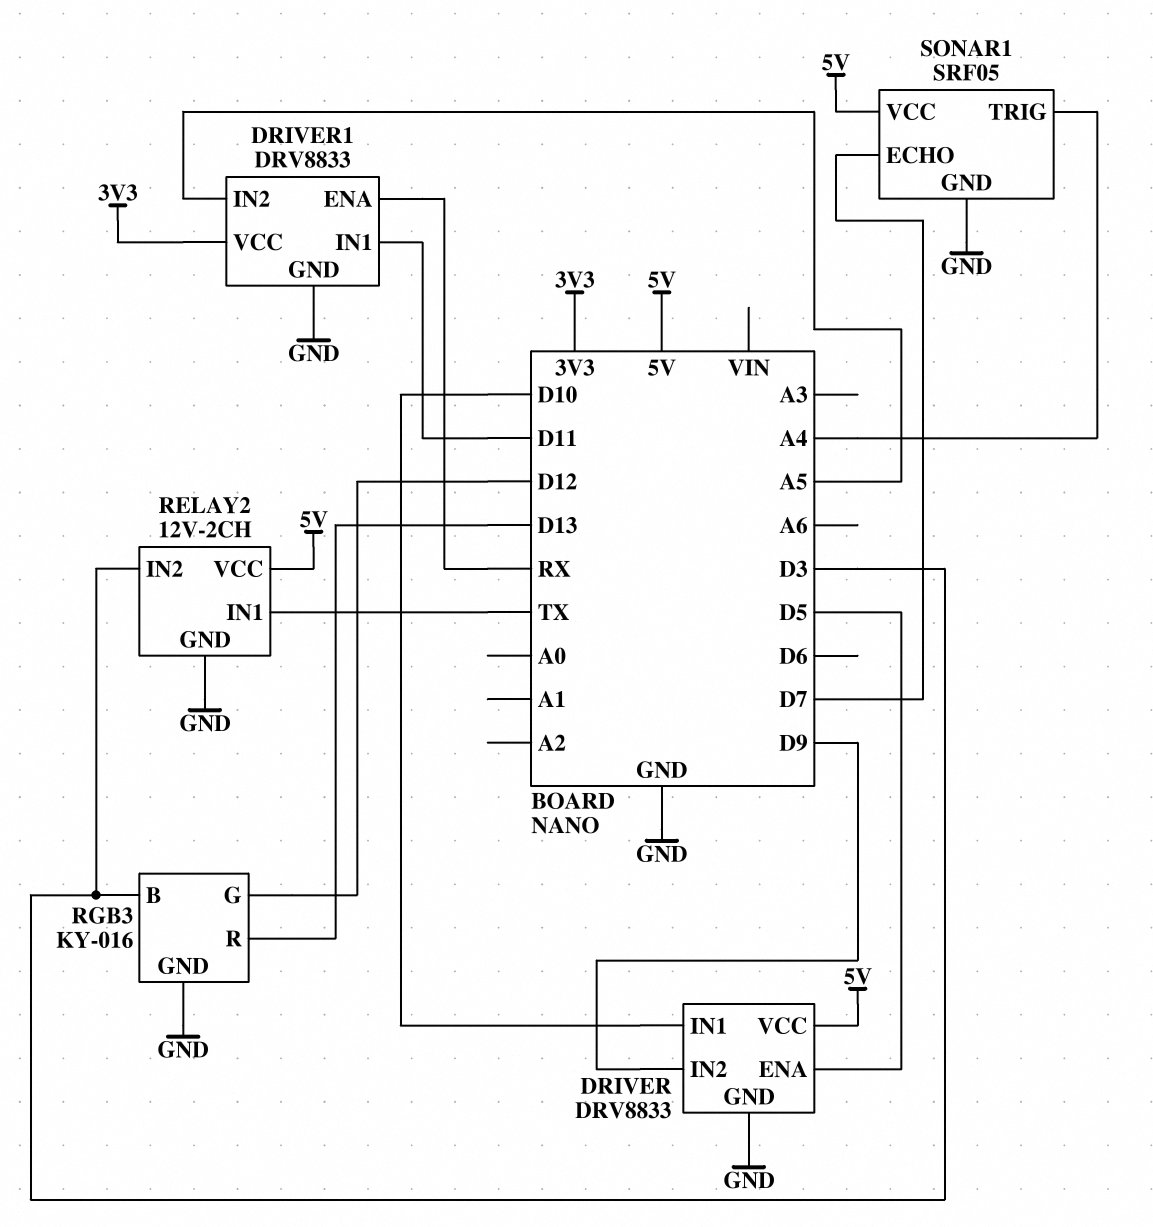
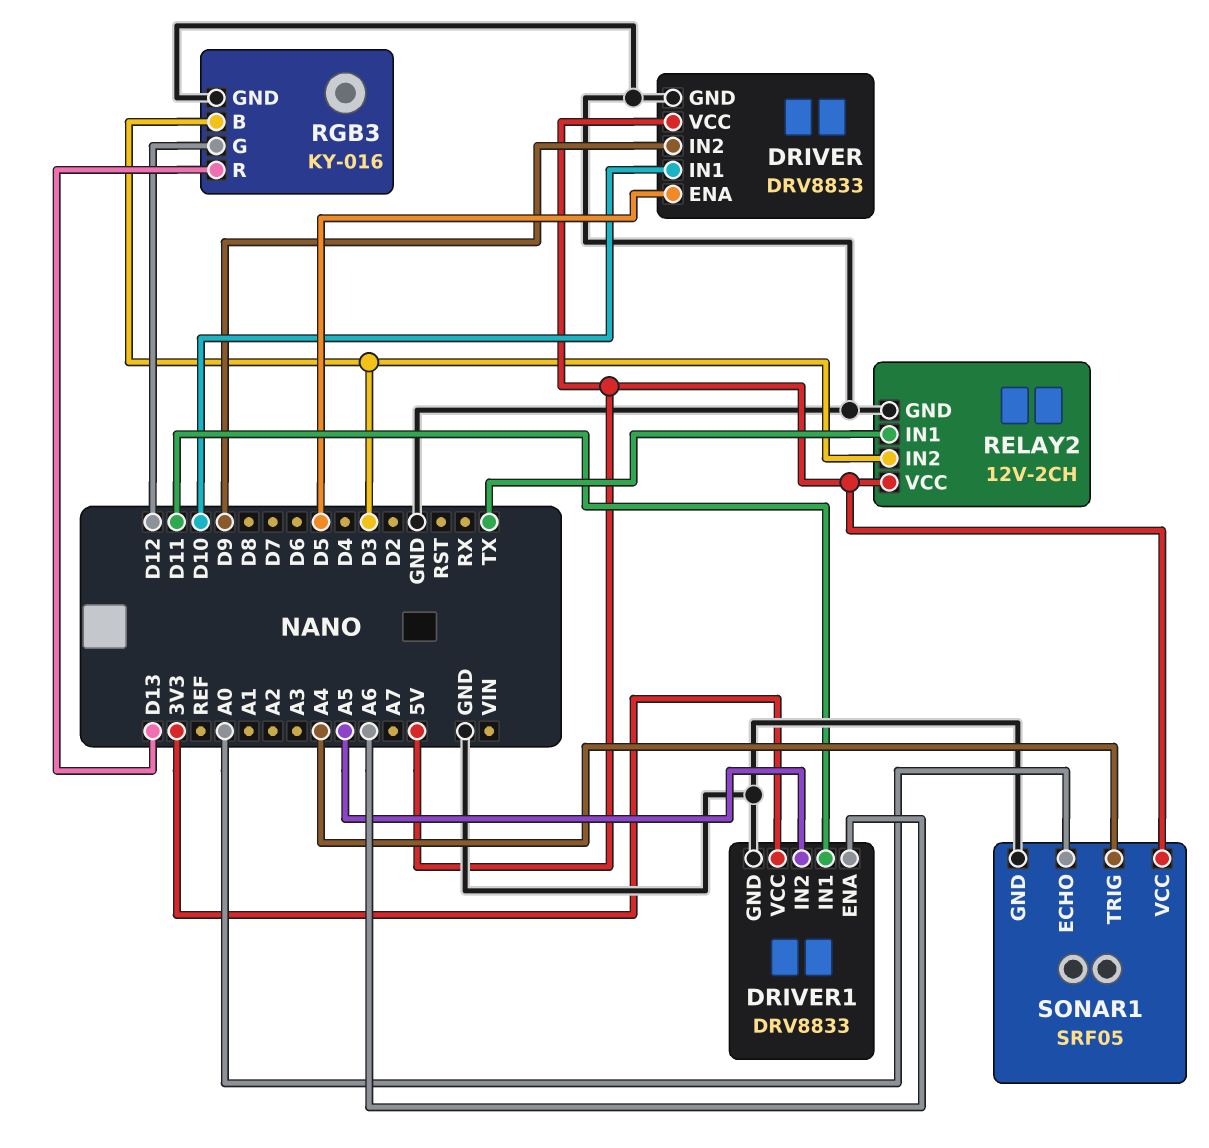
DRIVER1 pin ENA: RX -> A6
SONAR1 pin ECHO: D7 -> A0

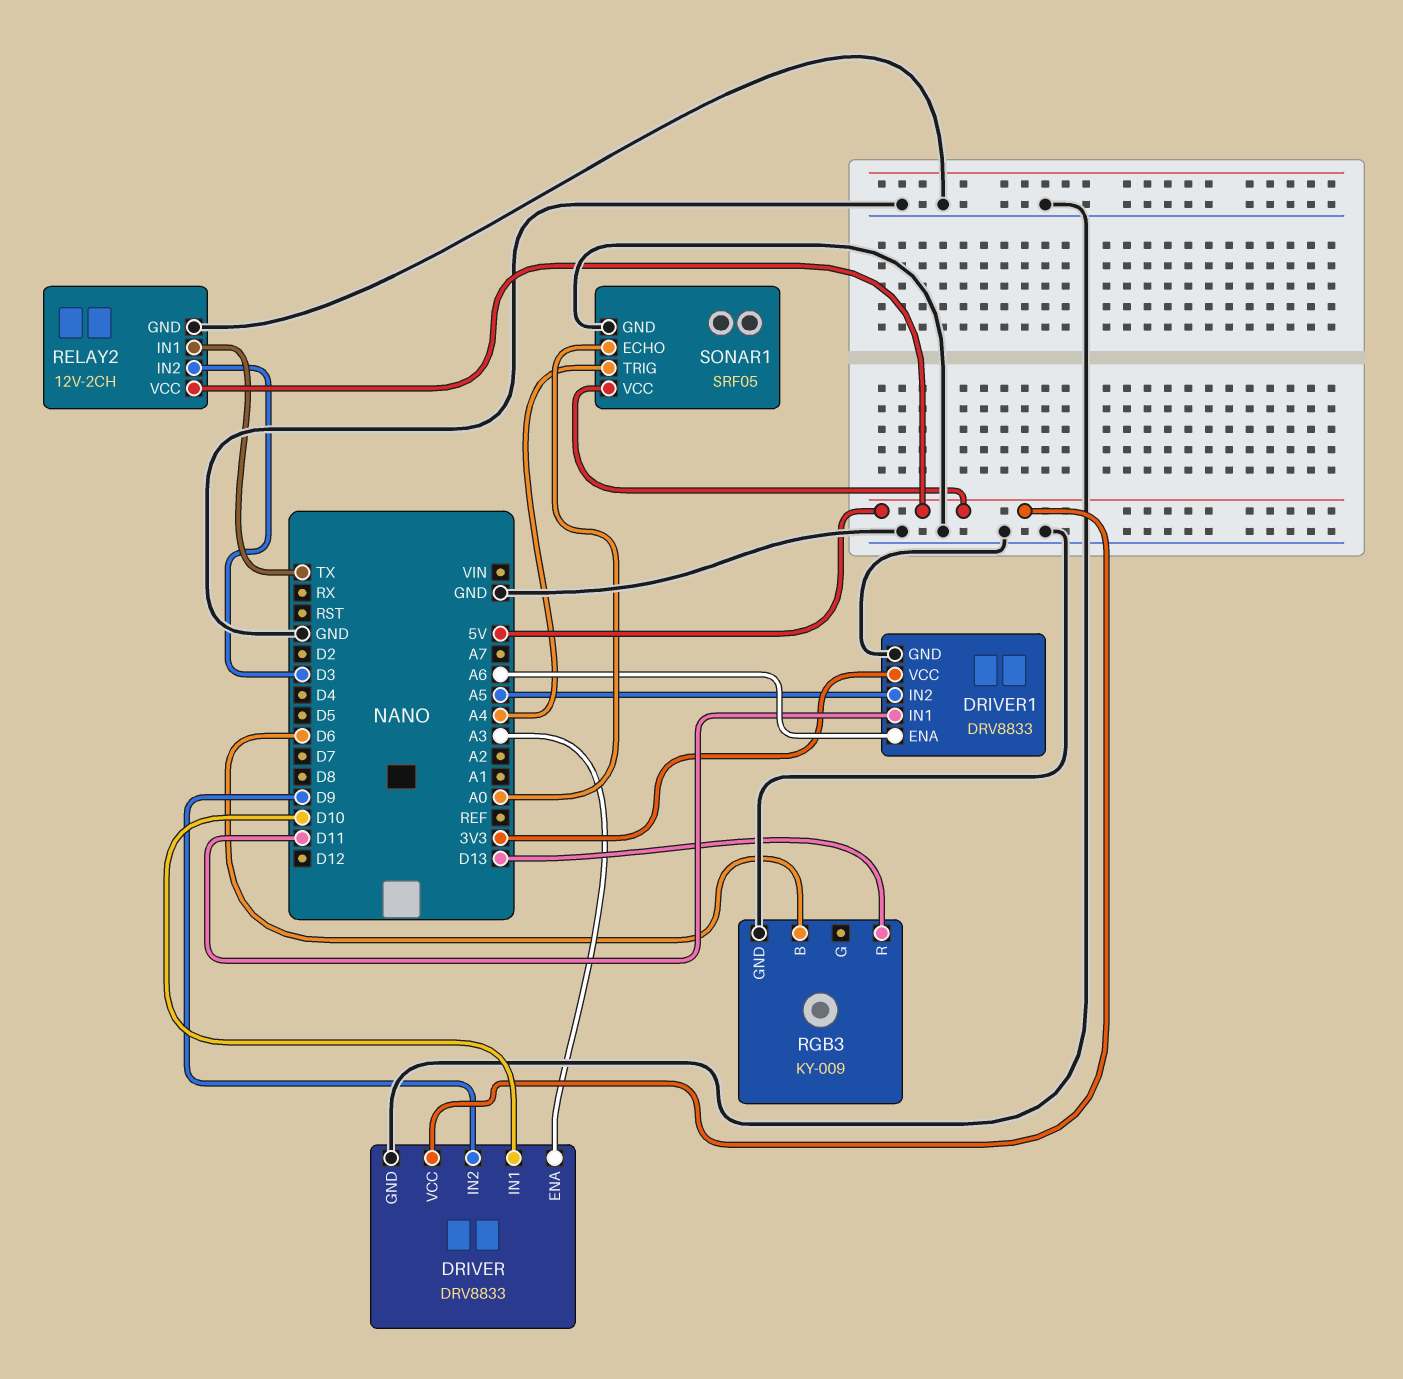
DRIVER pin ENA: D5 -> A3
RGB3: KY-016 -> KY-009
RGB3 pin B: D3 -> D6
RGB3 pin G: D12 -> none

